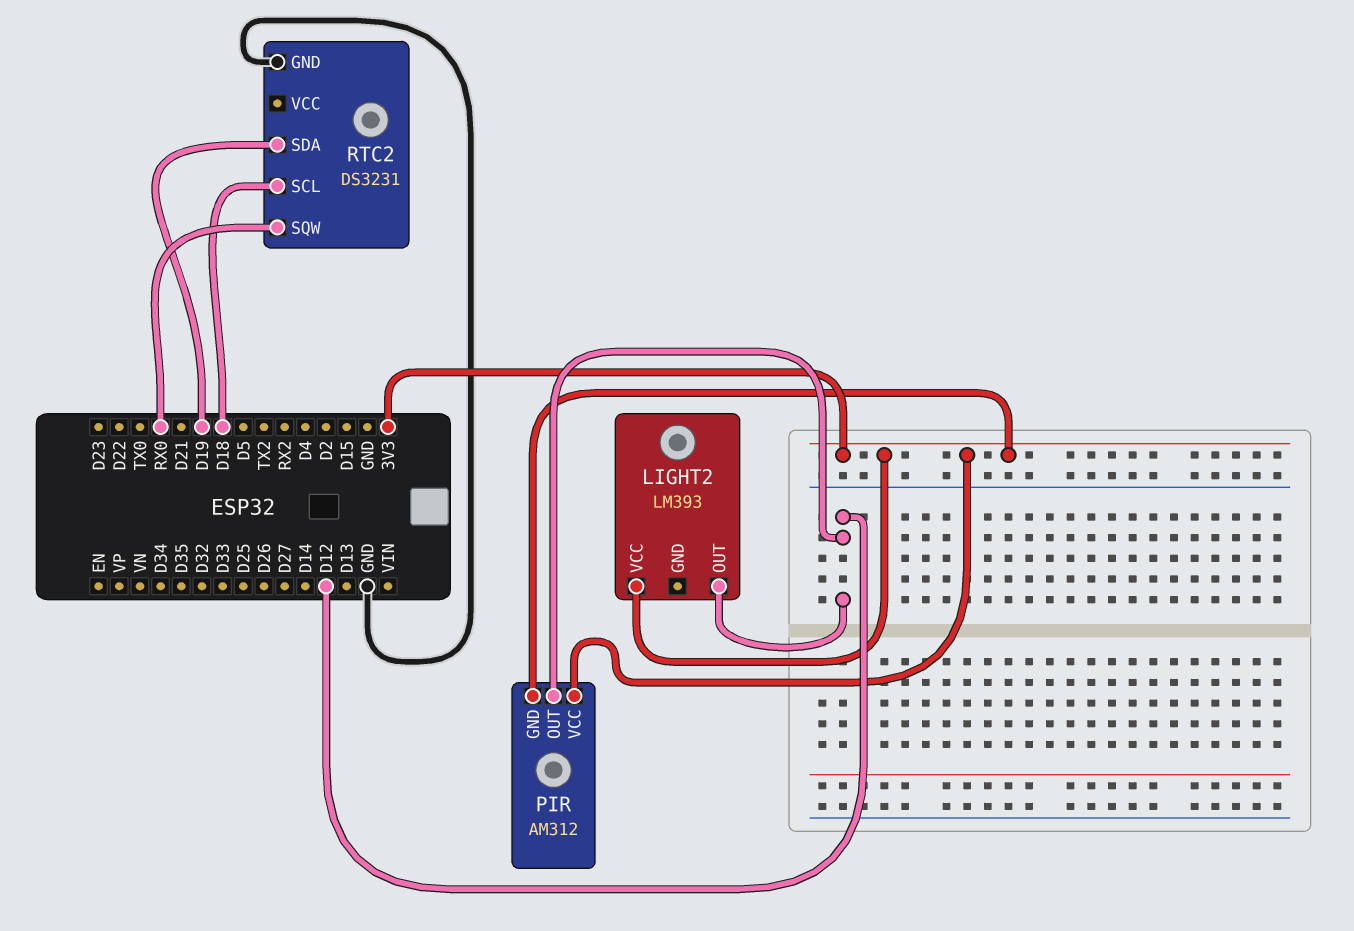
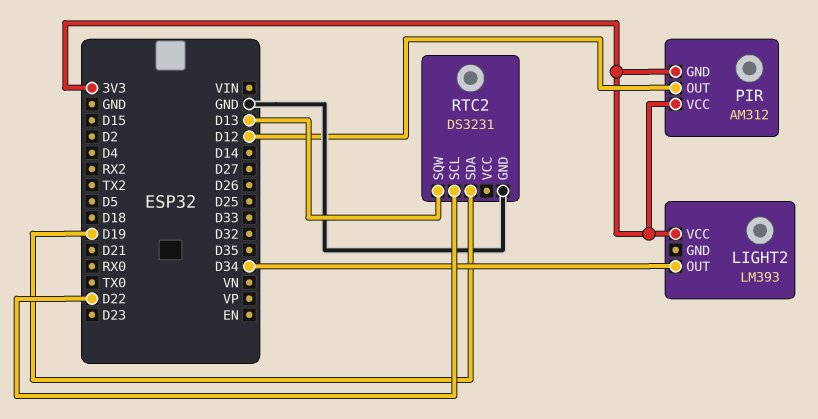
LIGHT2 pin OUT: D12 -> D34
RTC2 pin SCL: D18 -> D22
RTC2 pin SQW: RX0 -> D13

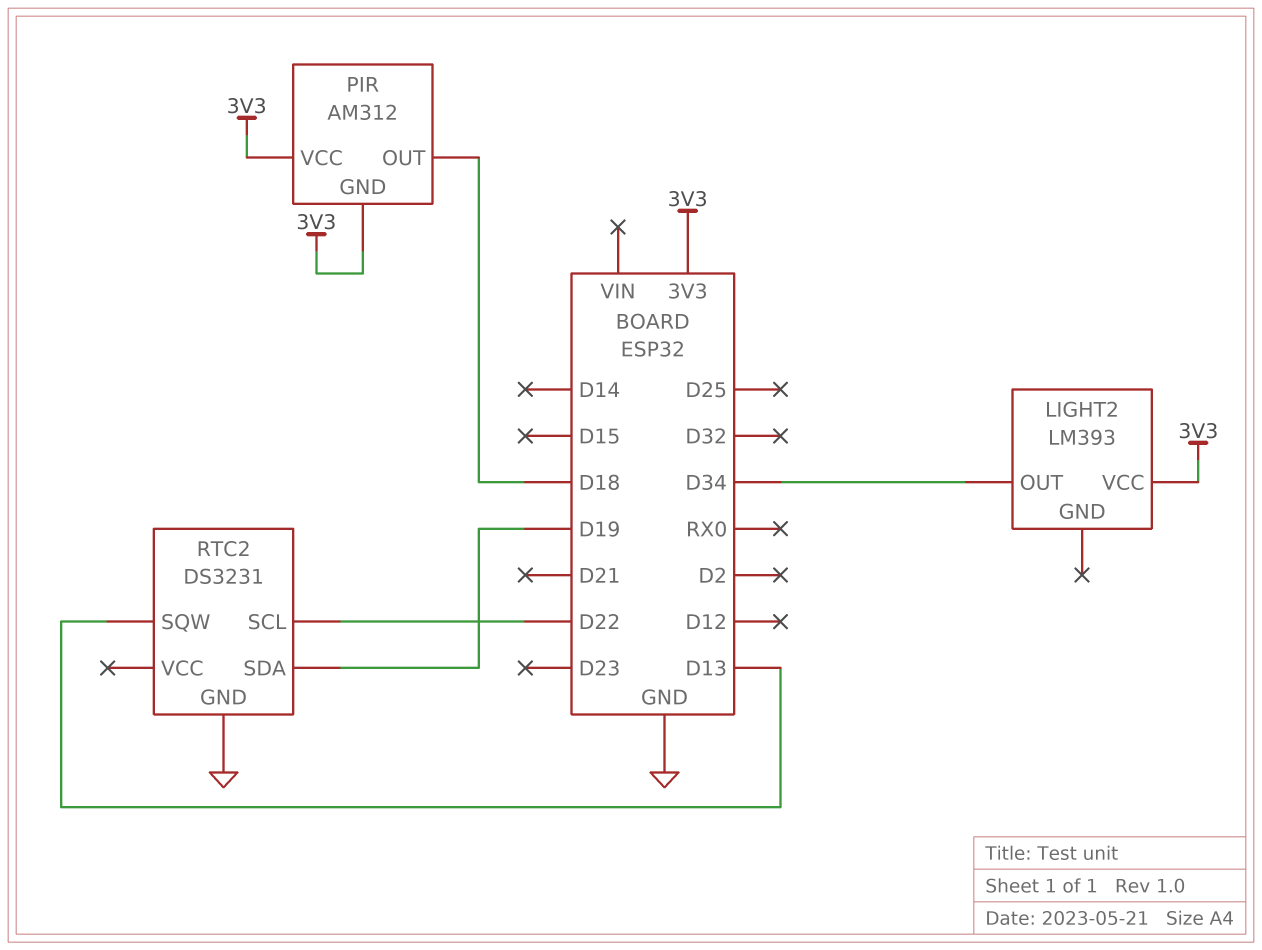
PIR pin OUT: D12 -> D18

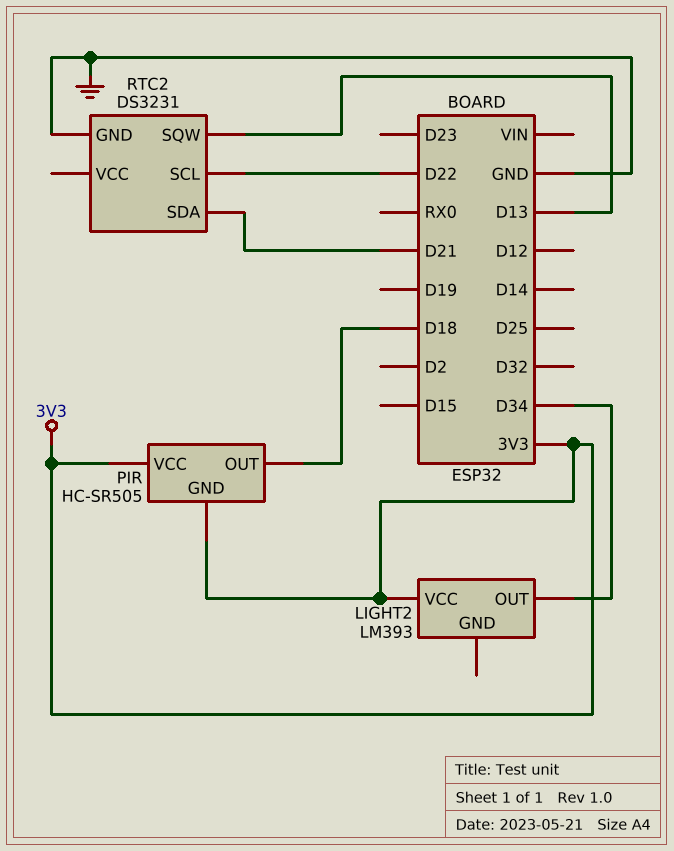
PIR: AM312 -> HC-SR505
RTC2 pin SDA: D19 -> D21

